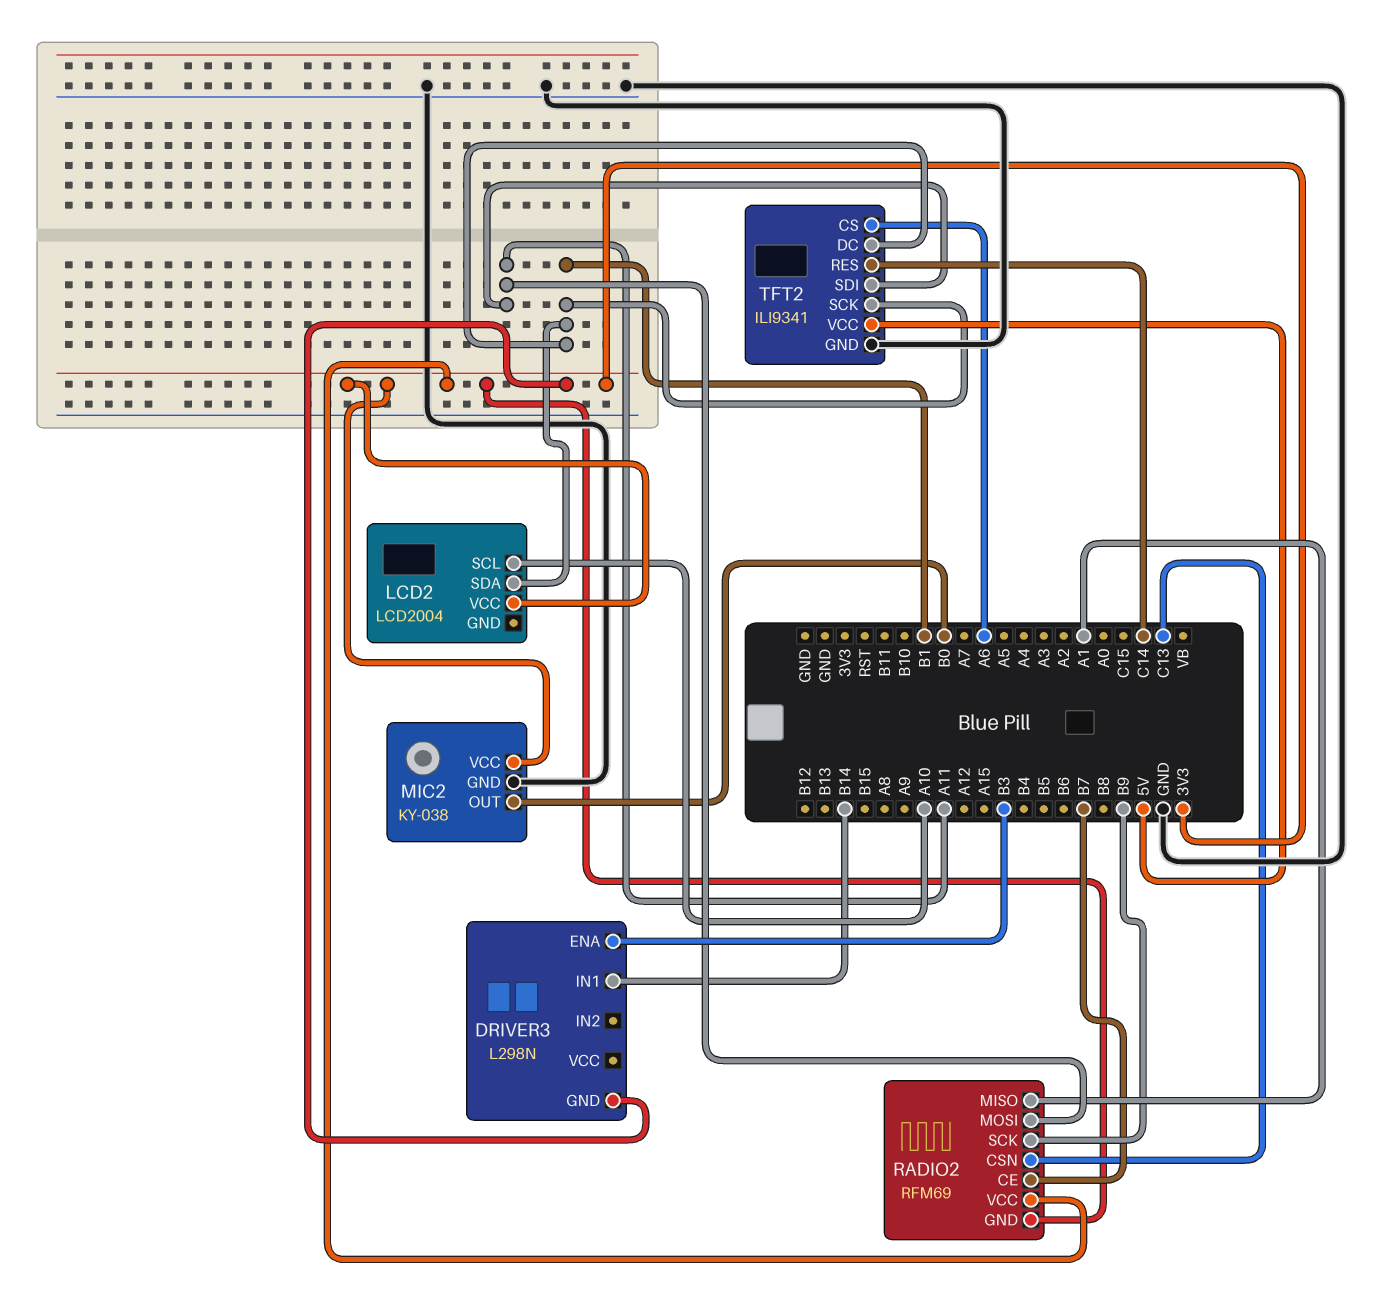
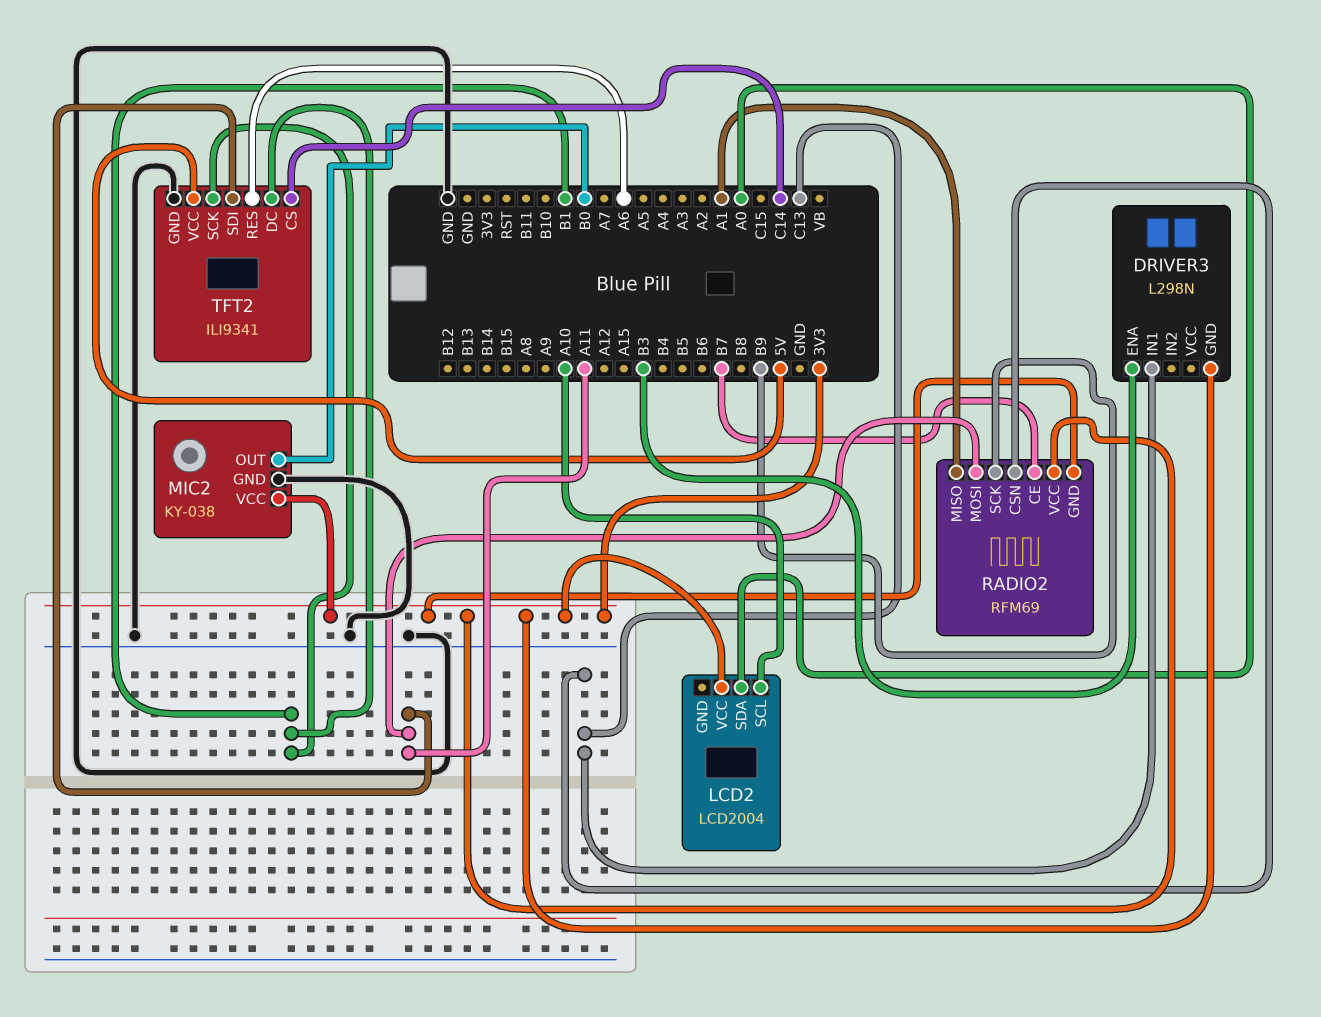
DRIVER3 pin IN1: B14 -> C13
LCD2 pin SDA: B1 -> A0
TFT2 pin CS: A6 -> C14
TFT2 pin RES: C14 -> A6

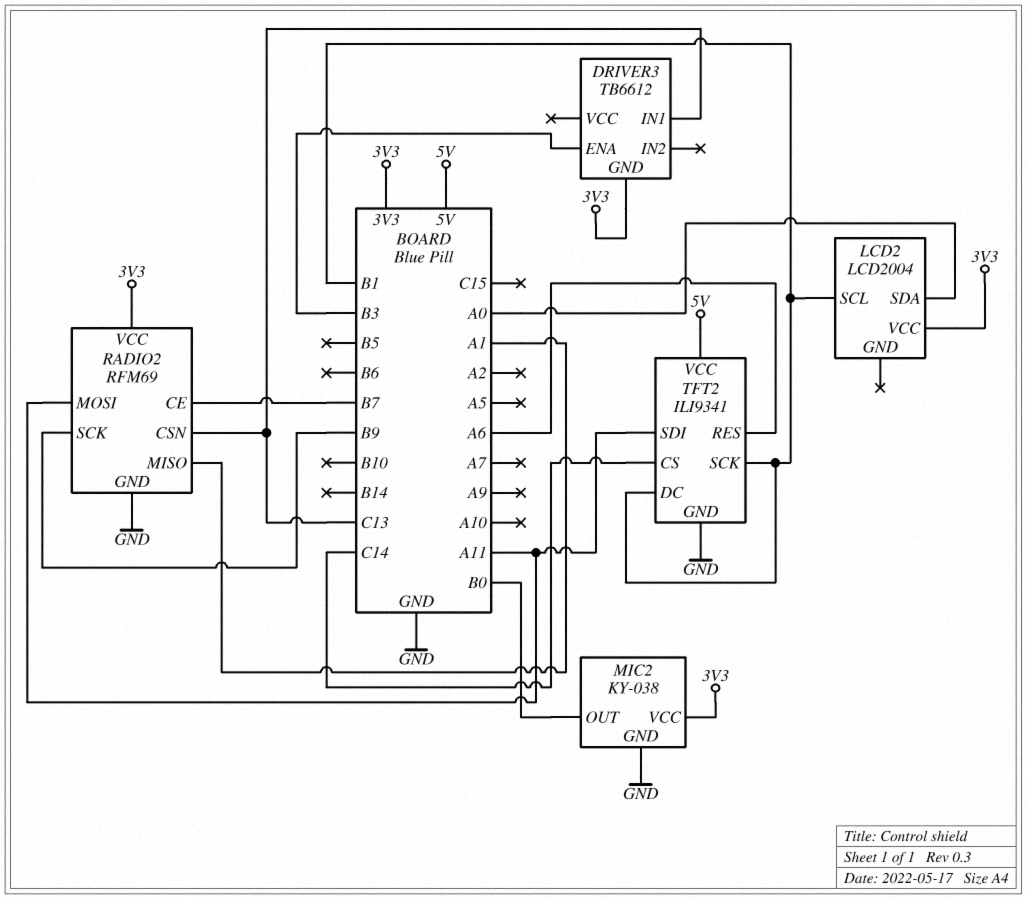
DRIVER3: L298N -> TB6612
LCD2 pin SCL: A10 -> B1
RADIO2 pin GND: 3V3 -> GND

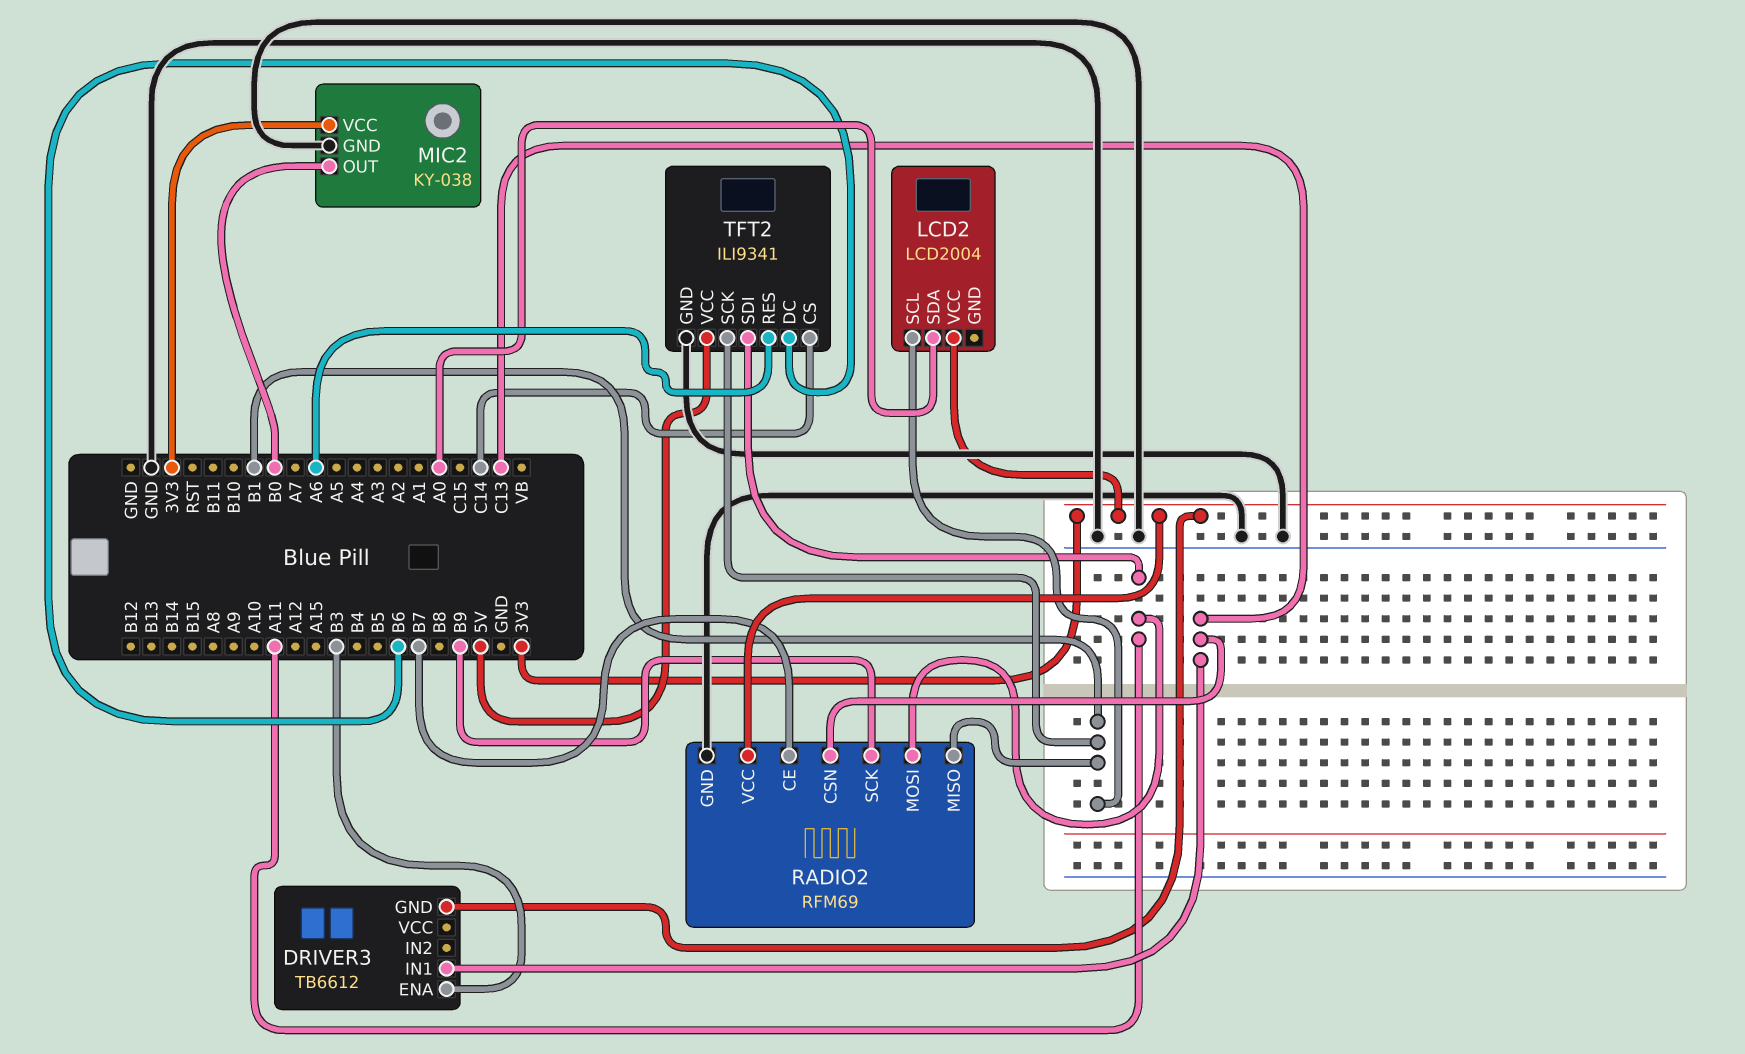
RADIO2 pin MISO: A1 -> B1
TFT2 pin DC: B1 -> B6

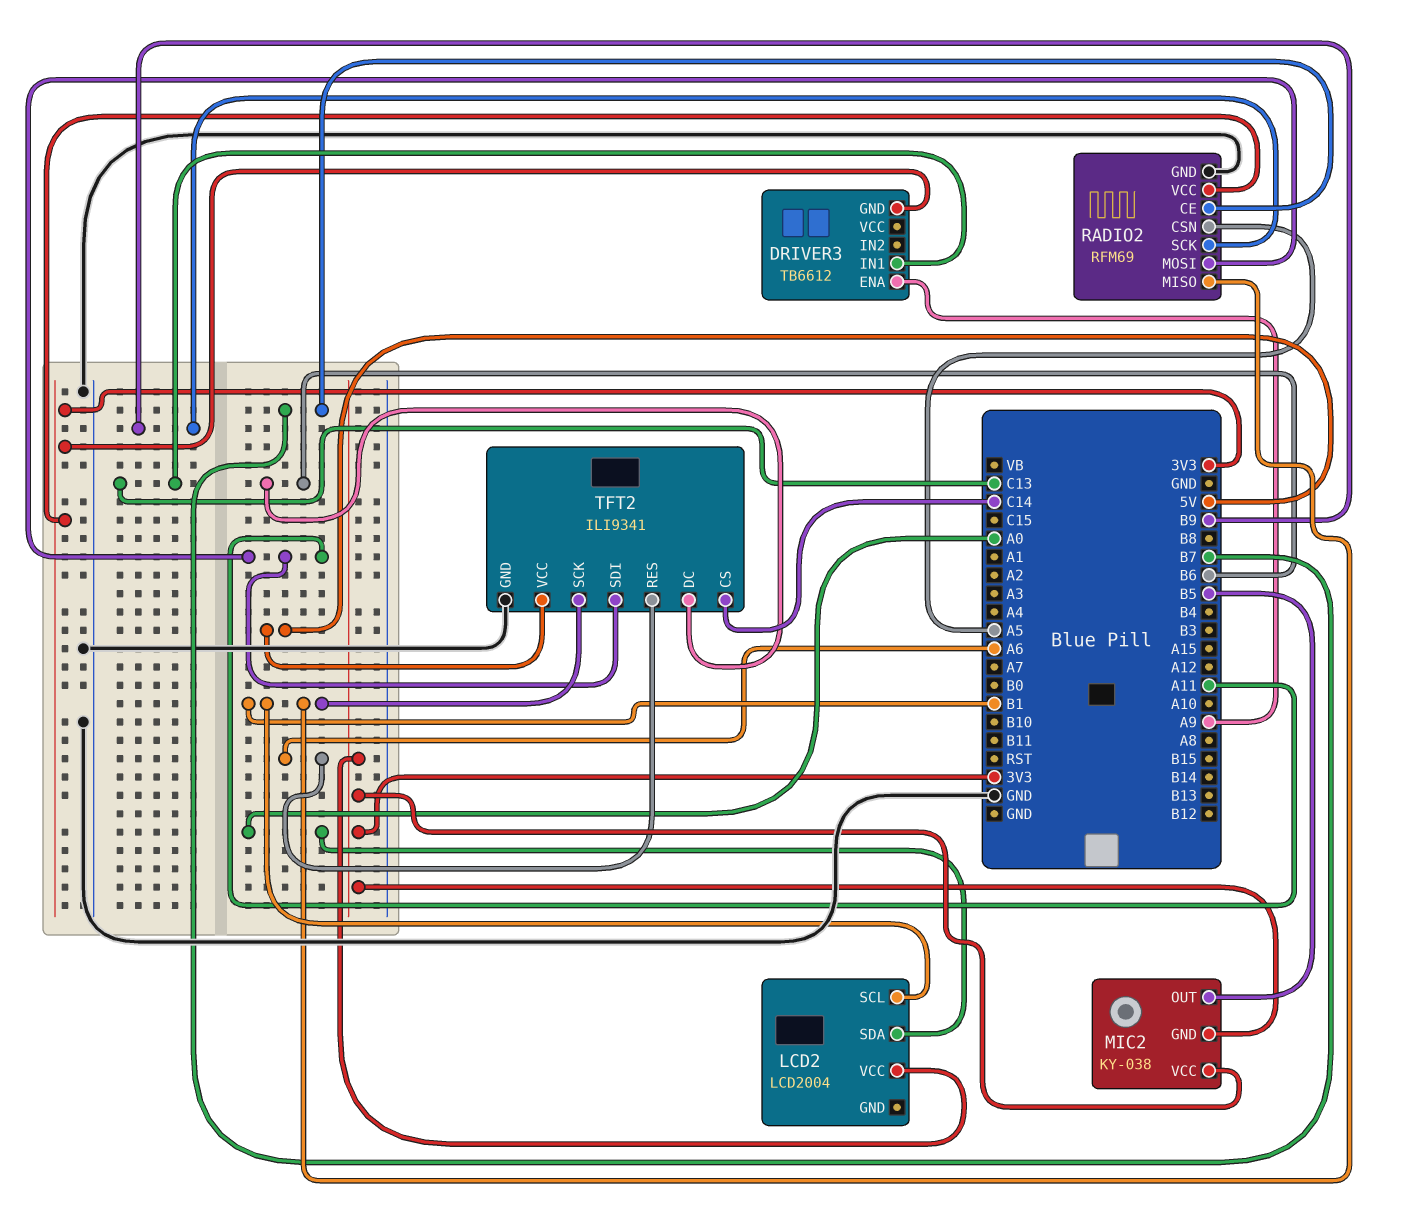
DRIVER3 pin ENA: B3 -> A9
MIC2 pin GND: GND -> 3V3
MIC2 pin OUT: B0 -> B5
RADIO2 pin CSN: C13 -> A5

